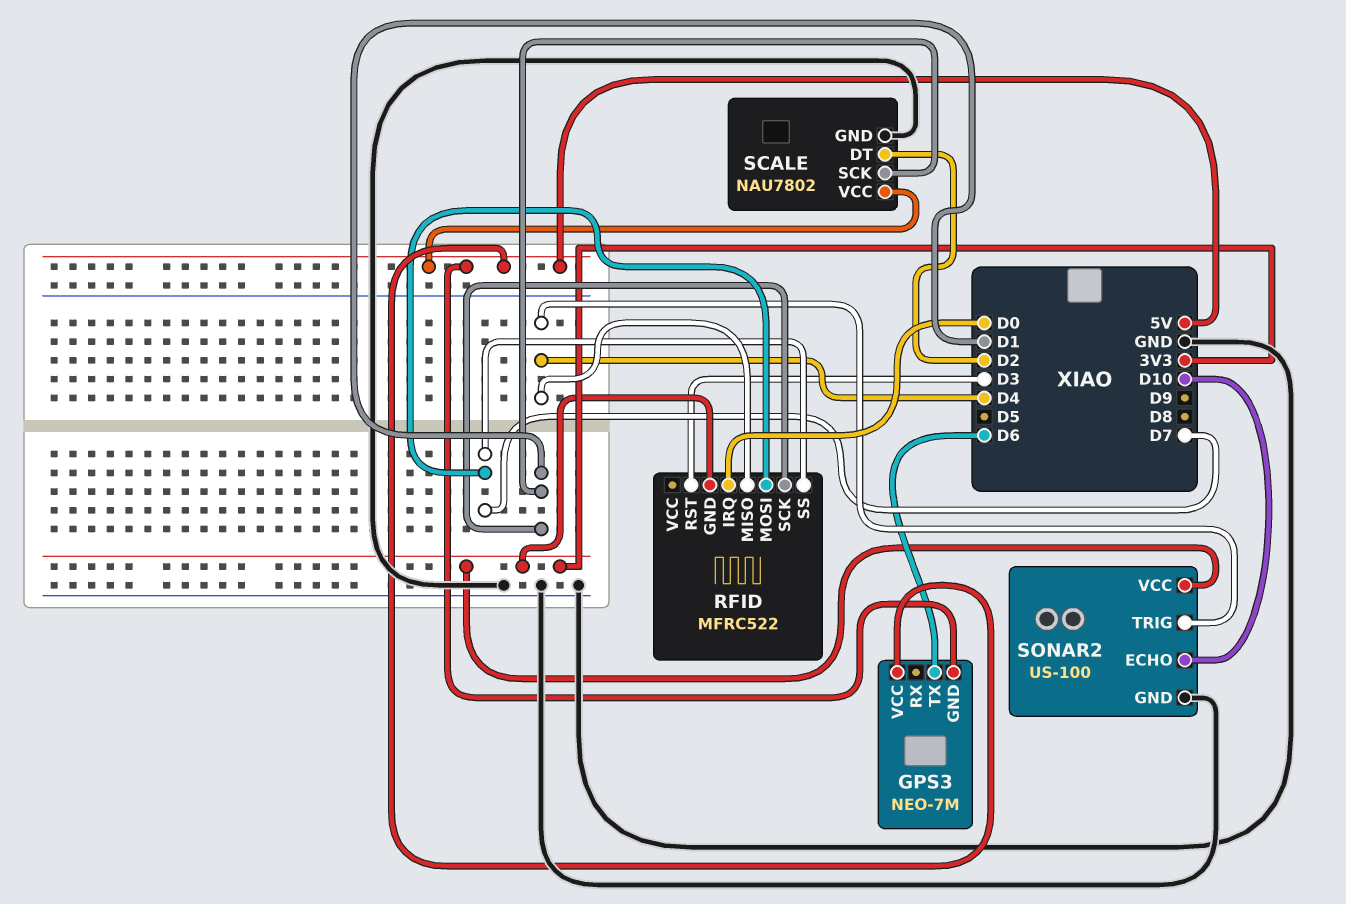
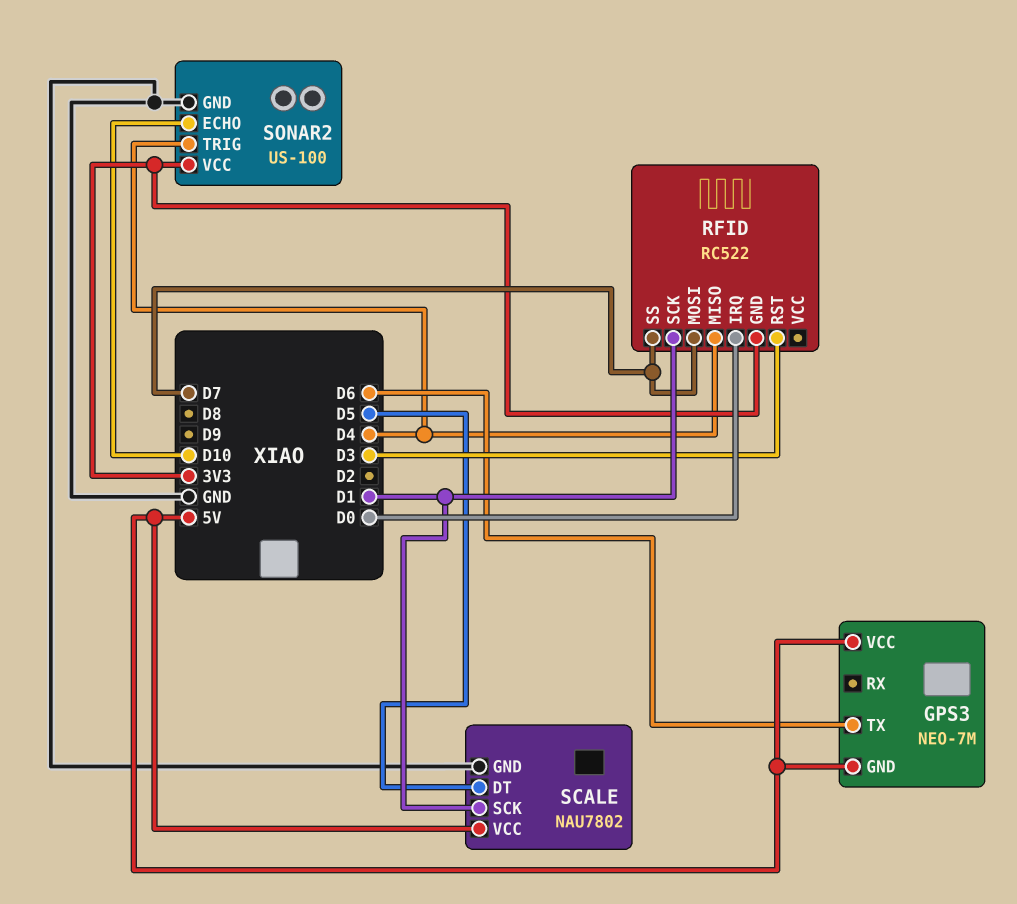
RFID: MFRC522 -> RC522
SCALE pin DT: D2 -> D5

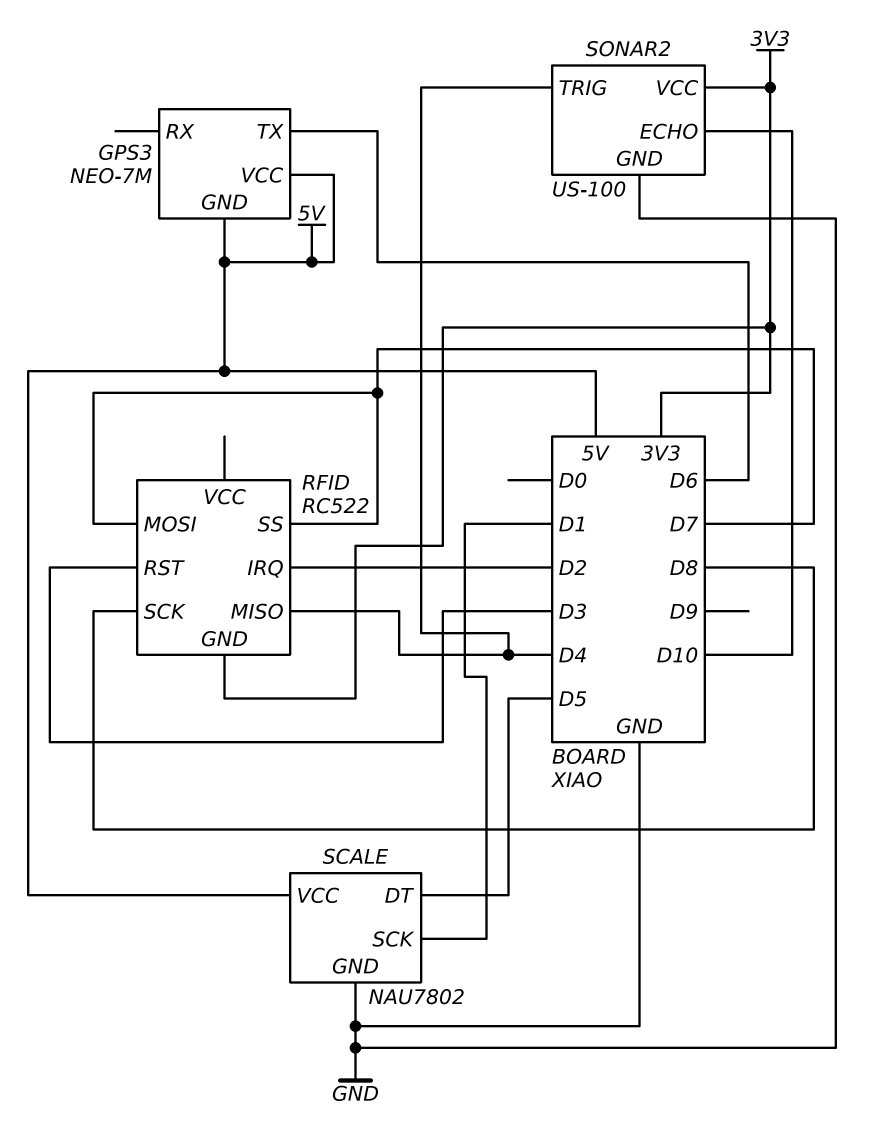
RFID pin IRQ: D0 -> D2
RFID pin SCK: D1 -> D8

